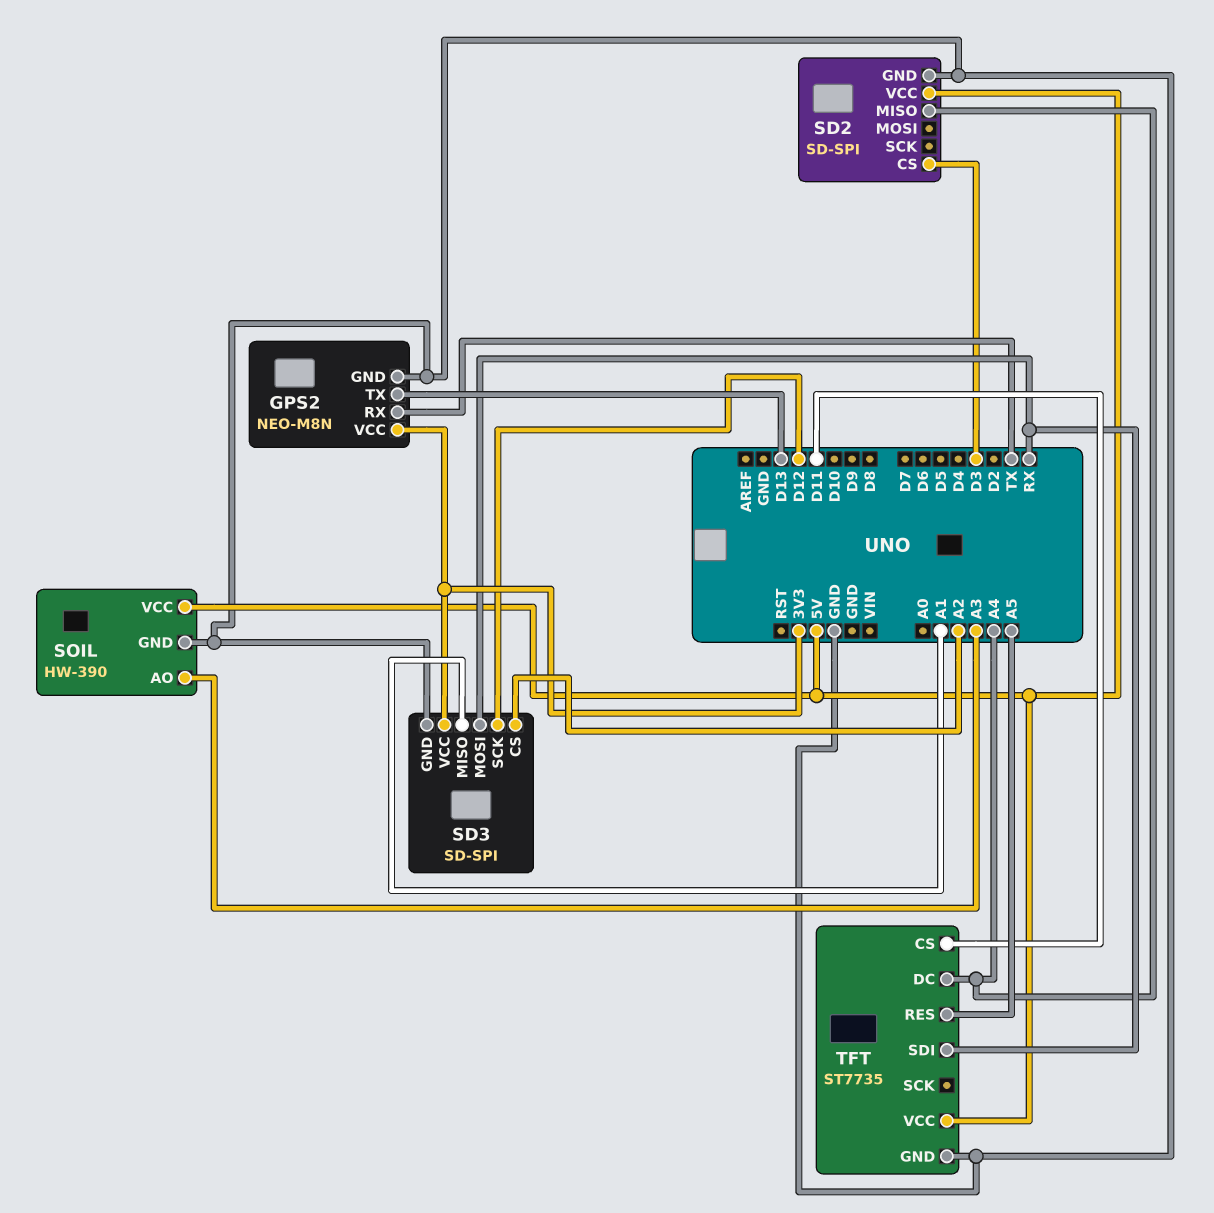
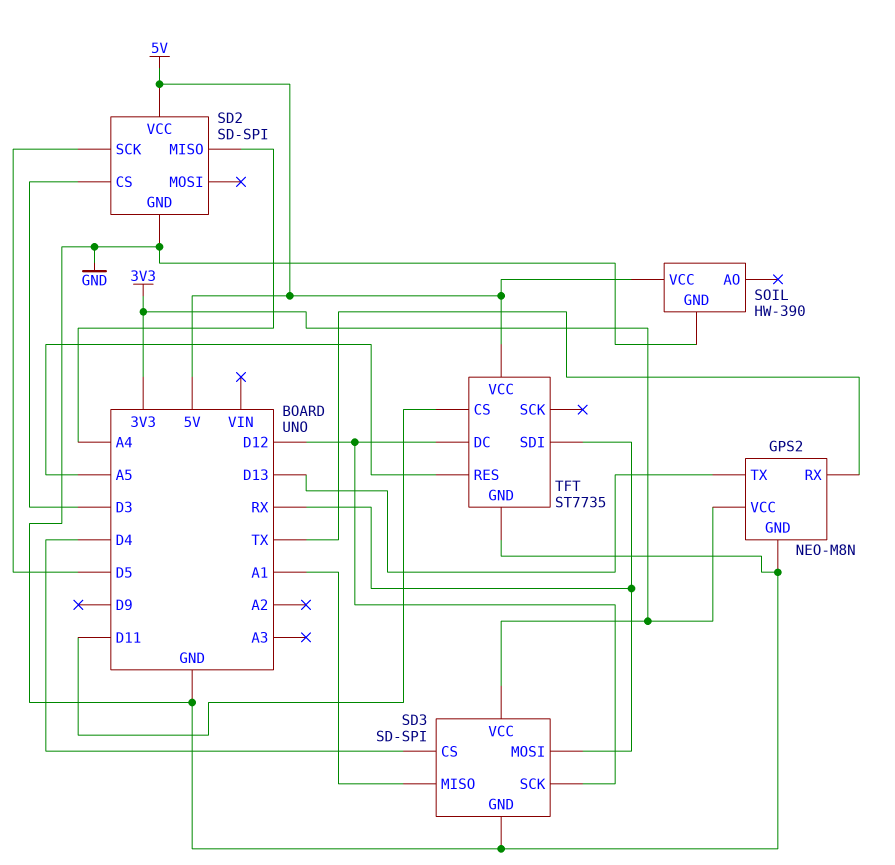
SD2 pin SCK: none -> D5
SD3 pin CS: A2 -> D4
SOIL pin AO: A3 -> none
TFT pin DC: A4 -> D12

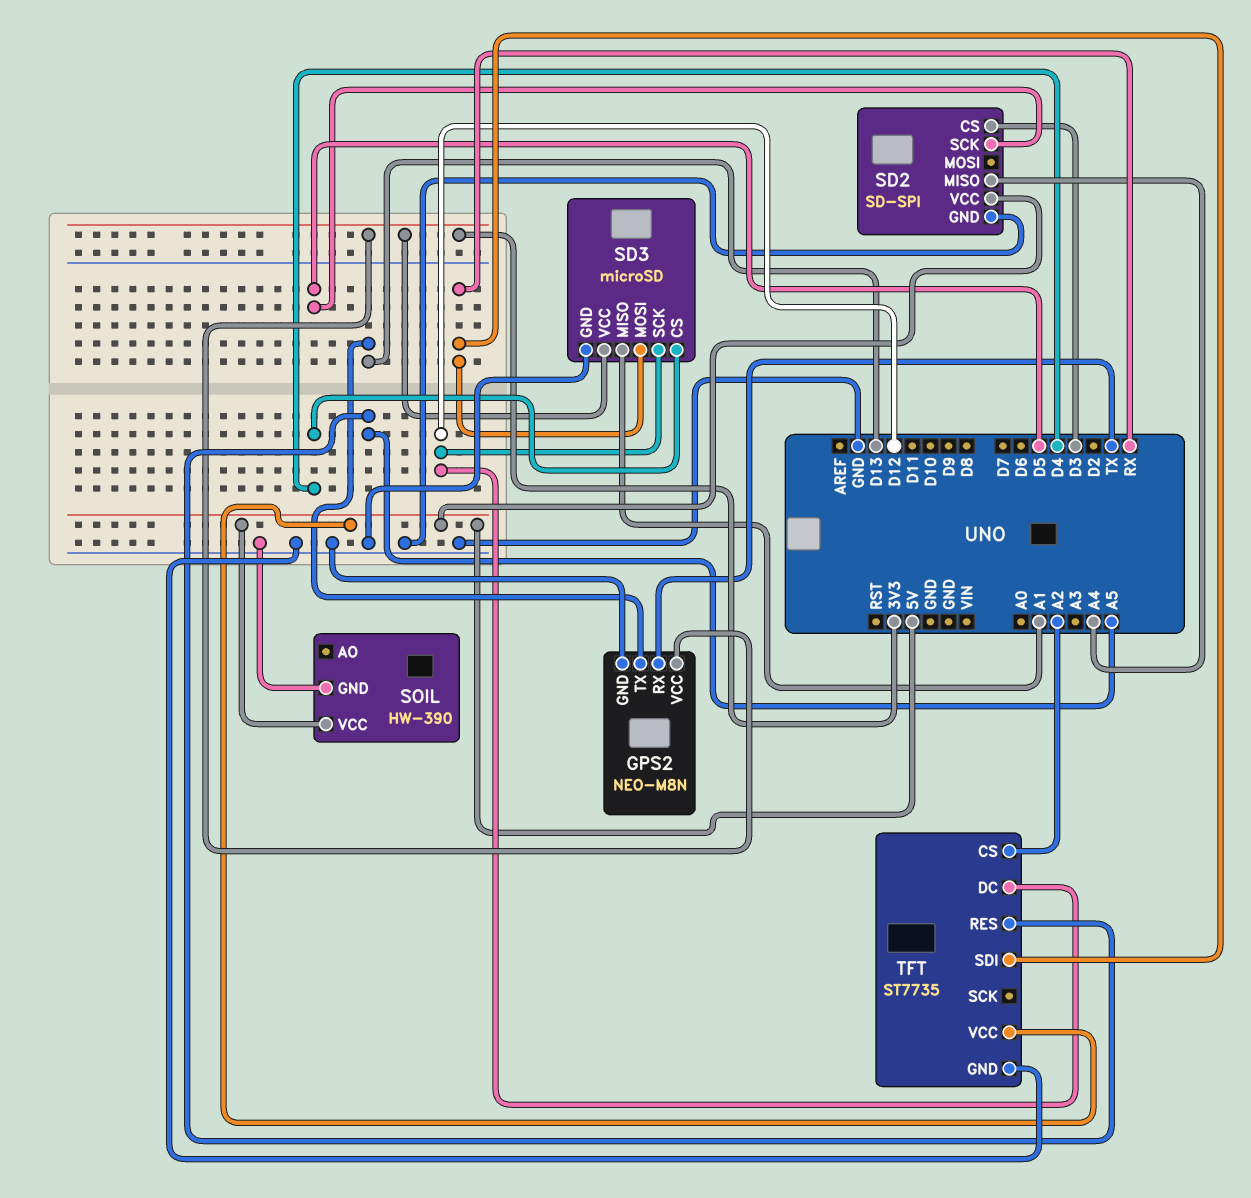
SD3: SD-SPI -> microSD
TFT pin CS: D11 -> A2

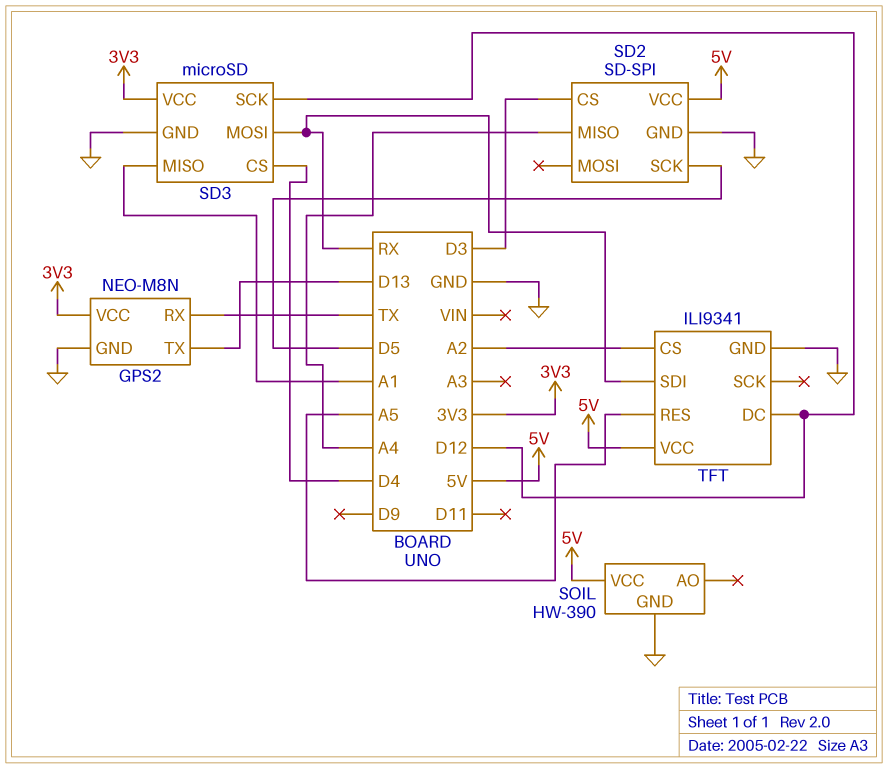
TFT: ST7735 -> ILI9341

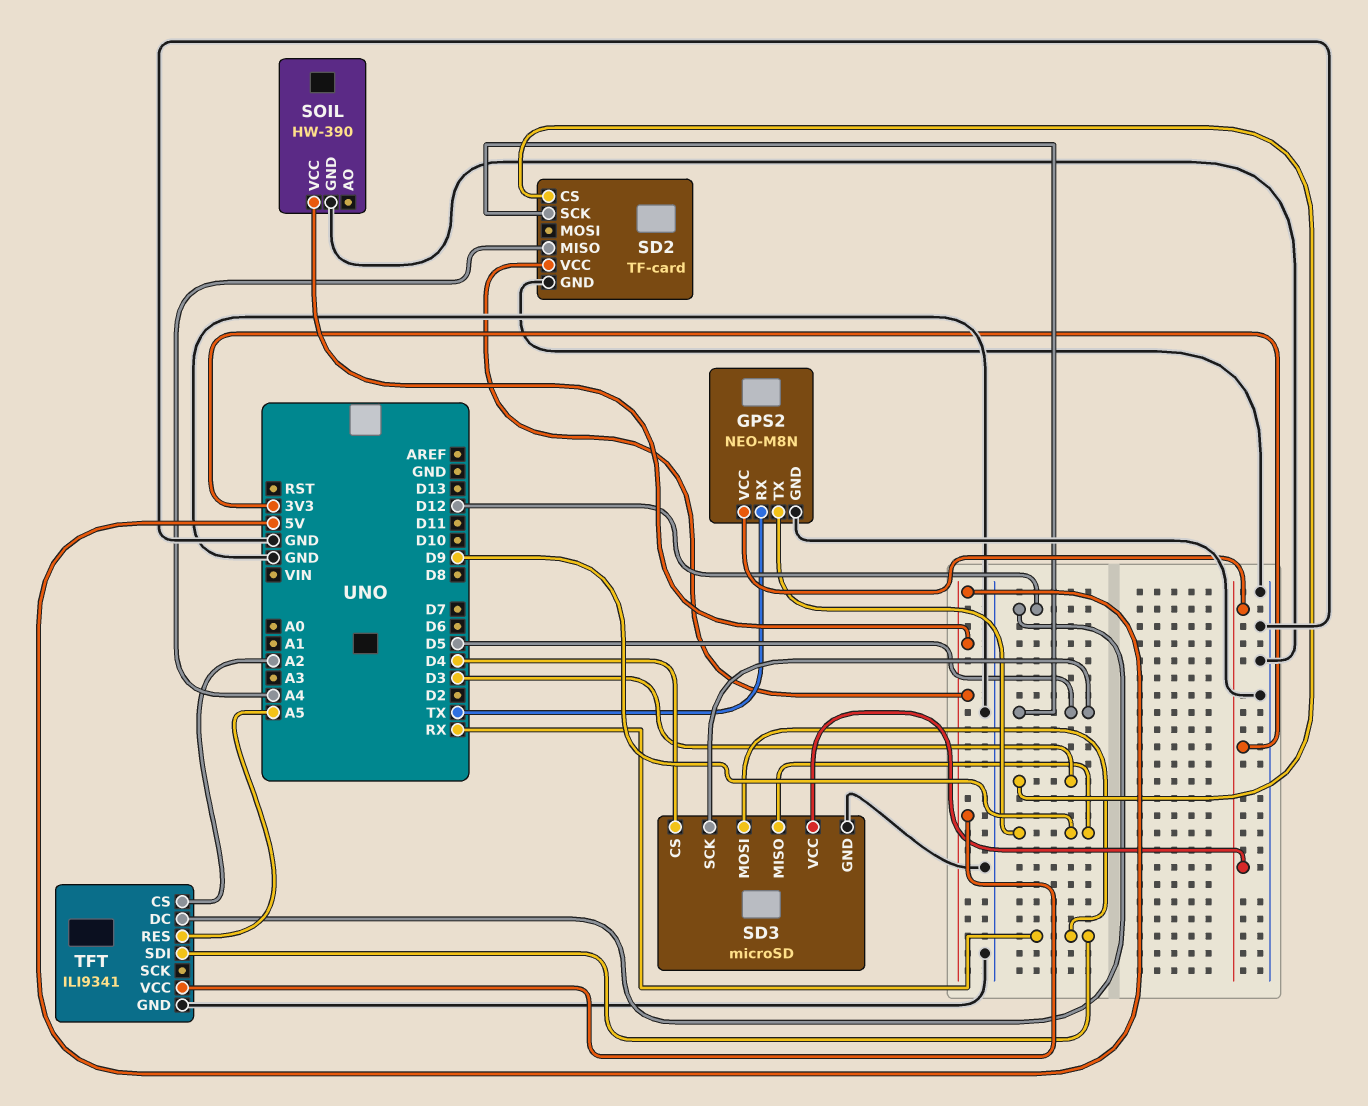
GPS2 pin TX: D13 -> D9
SD2: SD-SPI -> TF-card
SD3 pin MISO: A1 -> D9
SD3 pin SCK: D12 -> D5

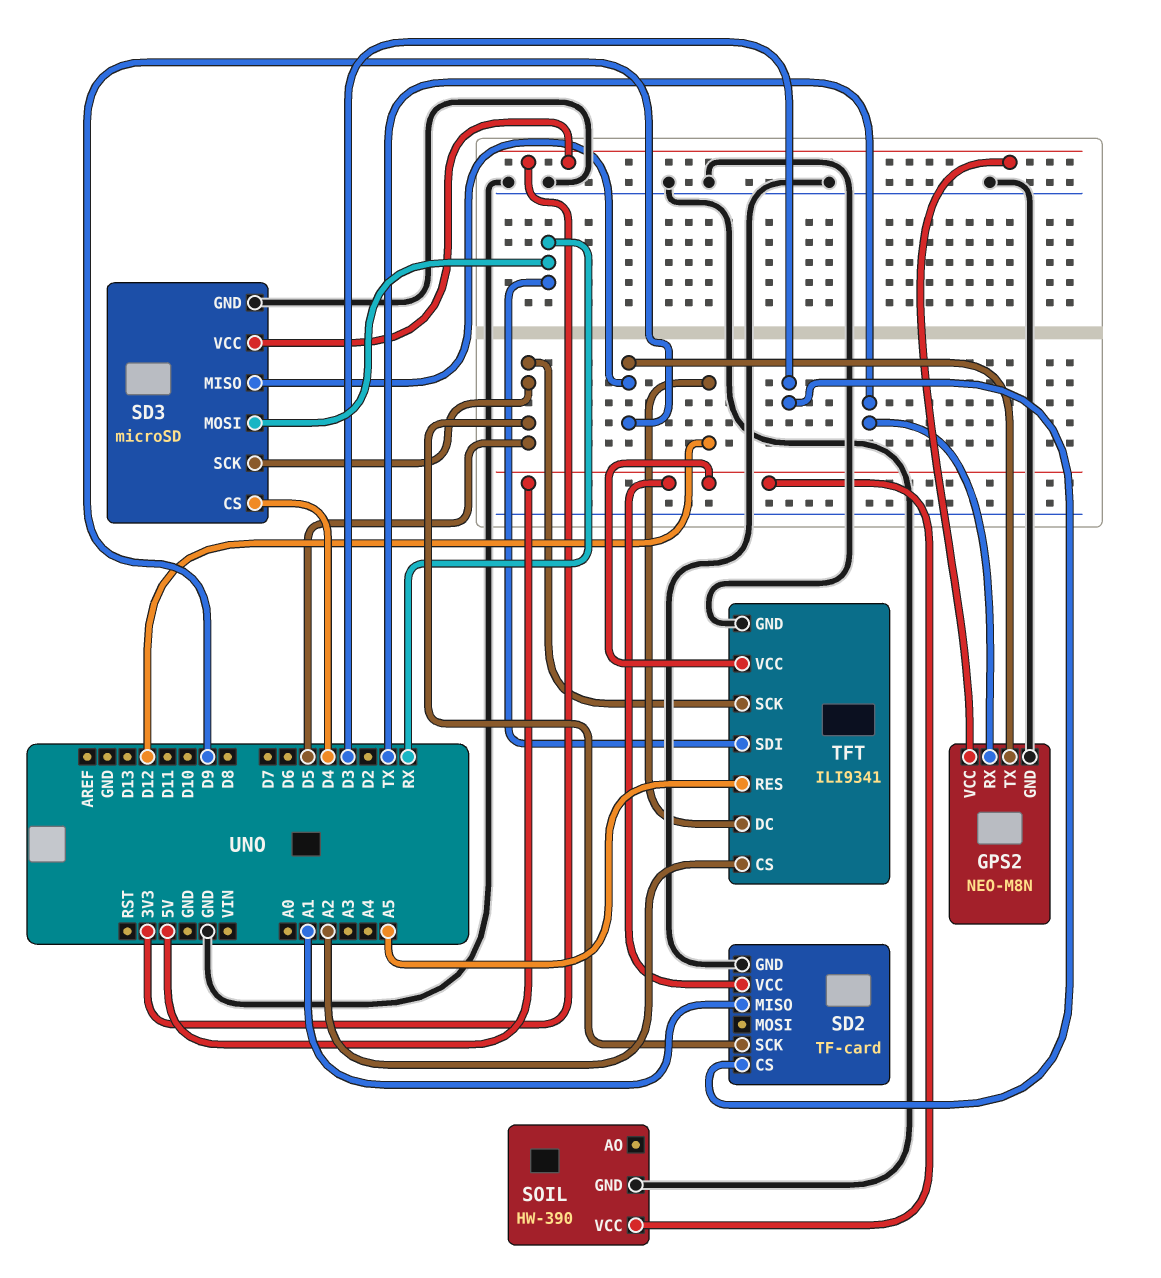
SD2 pin MISO: A4 -> A1
TFT pin SCK: none -> D5

